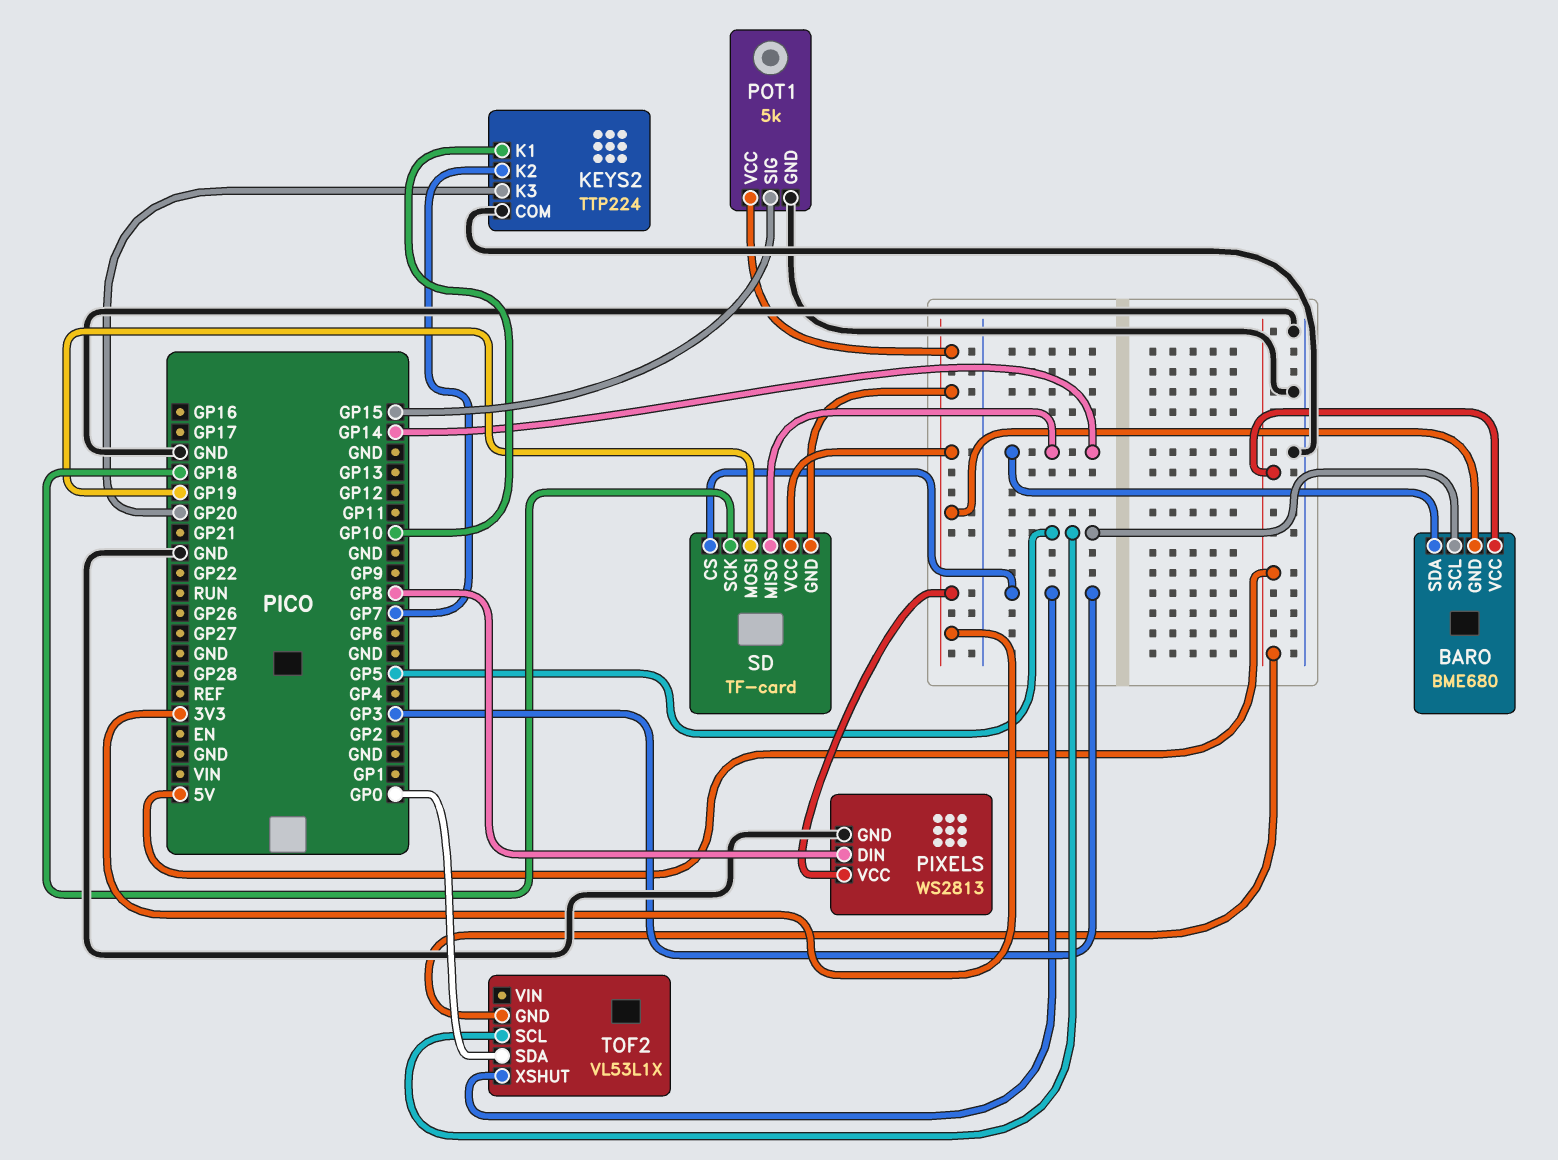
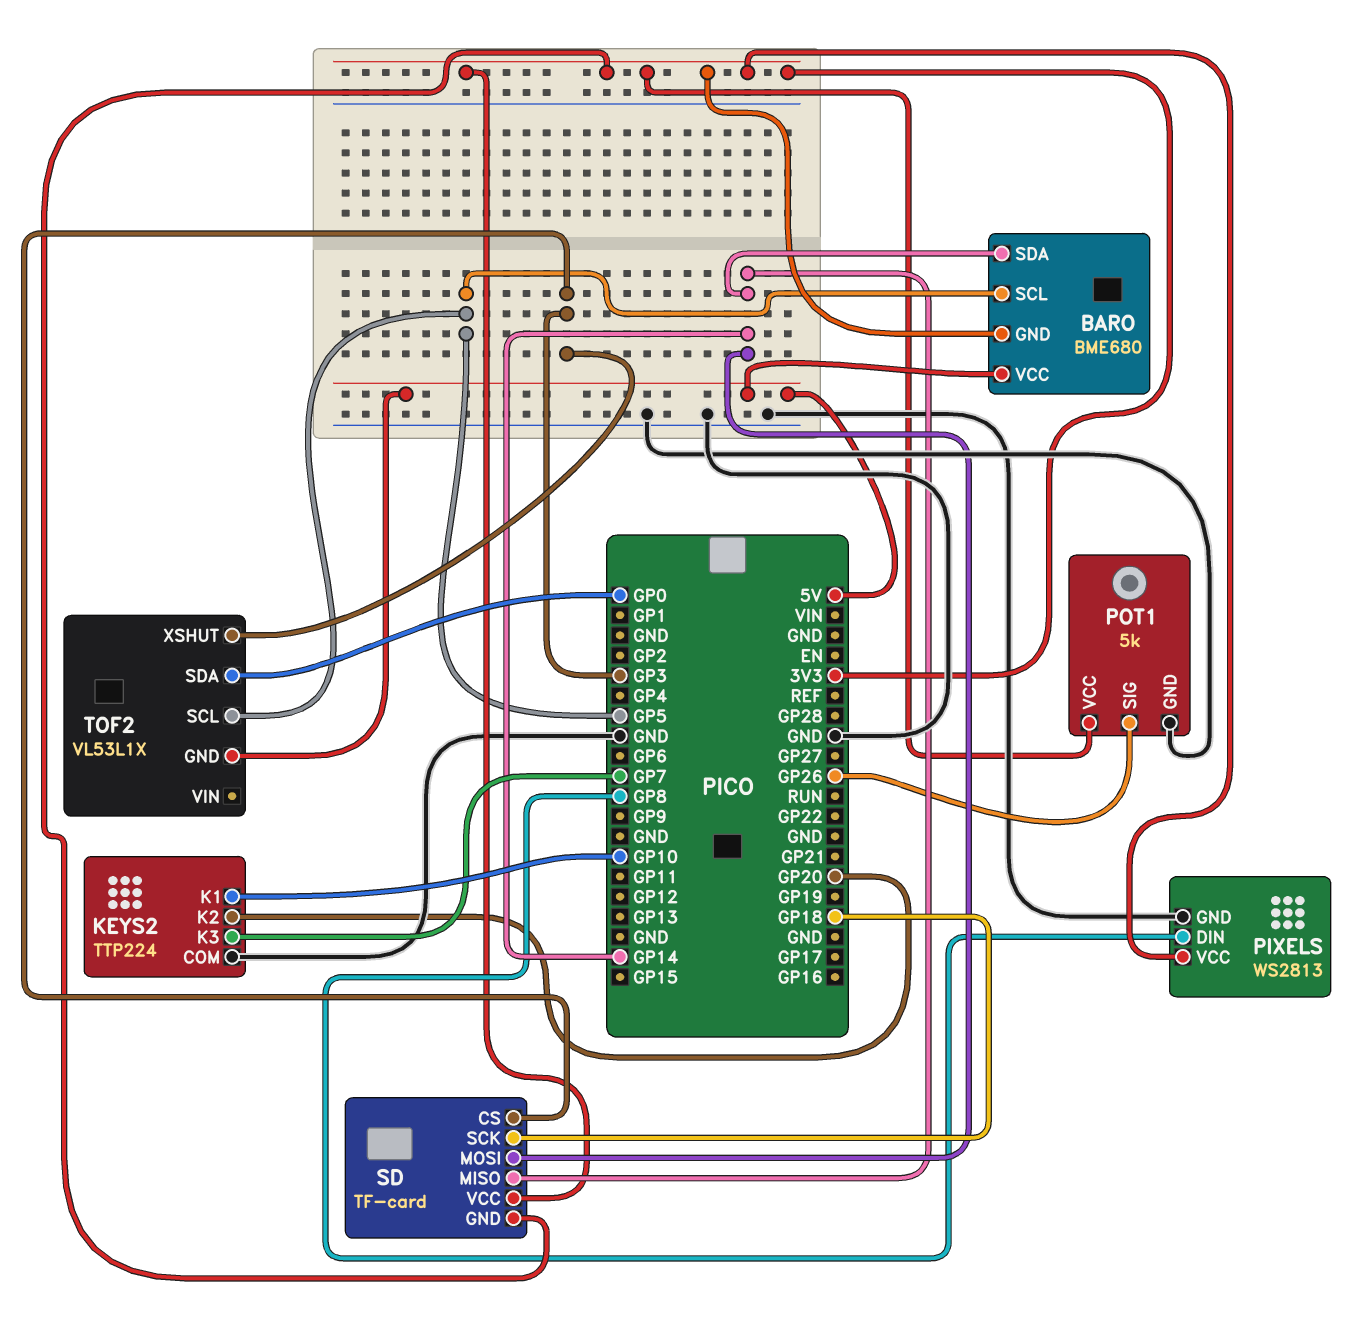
KEYS2 pin K2: GP7 -> GP20
KEYS2 pin K3: GP20 -> GP7
POT1 pin SIG: GP15 -> GP26
SD pin MOSI: GP19 -> GP14

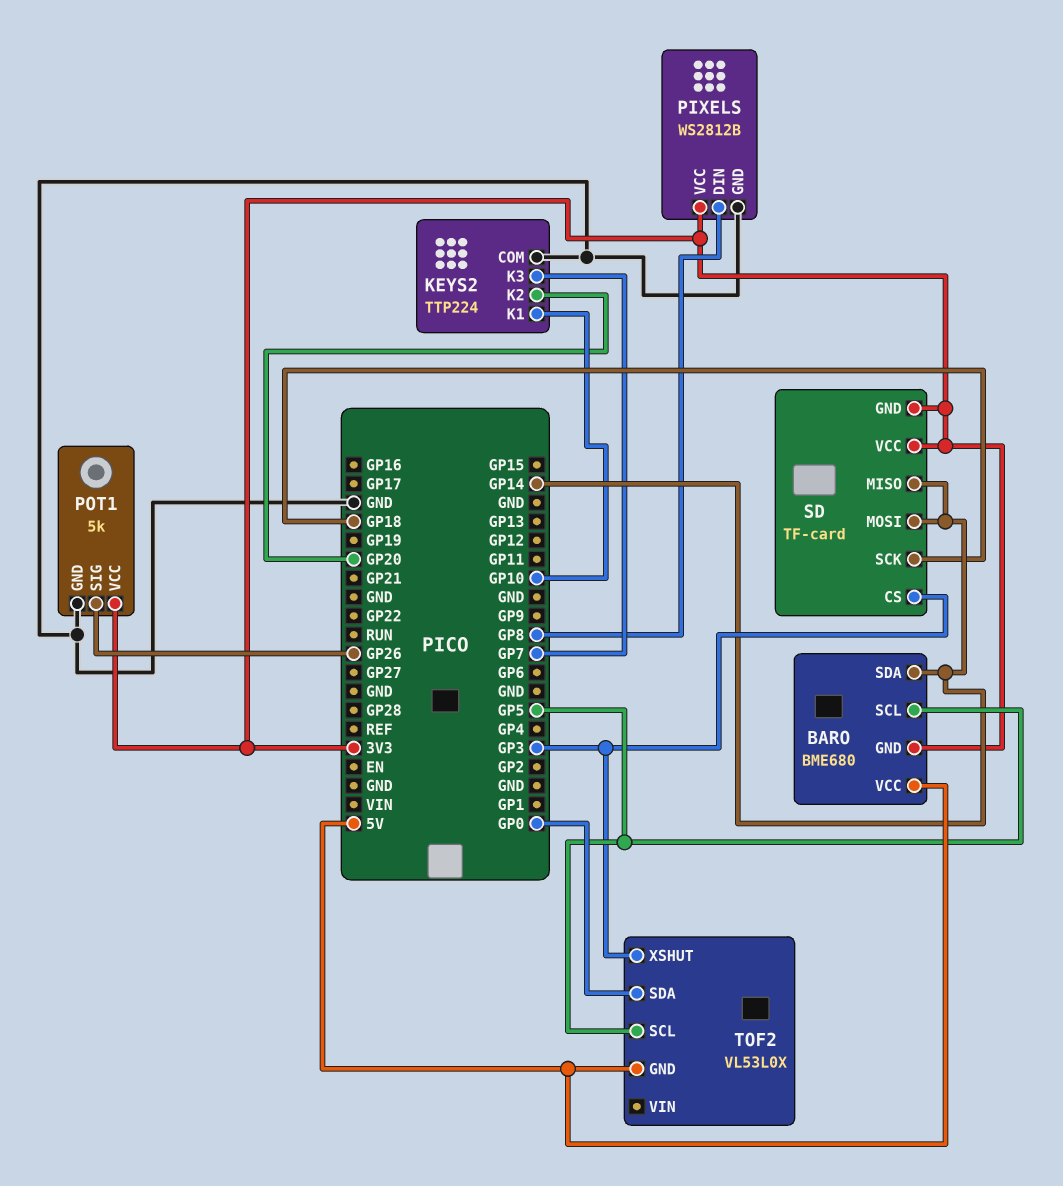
PIXELS: WS2813 -> WS2812B
TOF2: VL53L1X -> VL53L0X

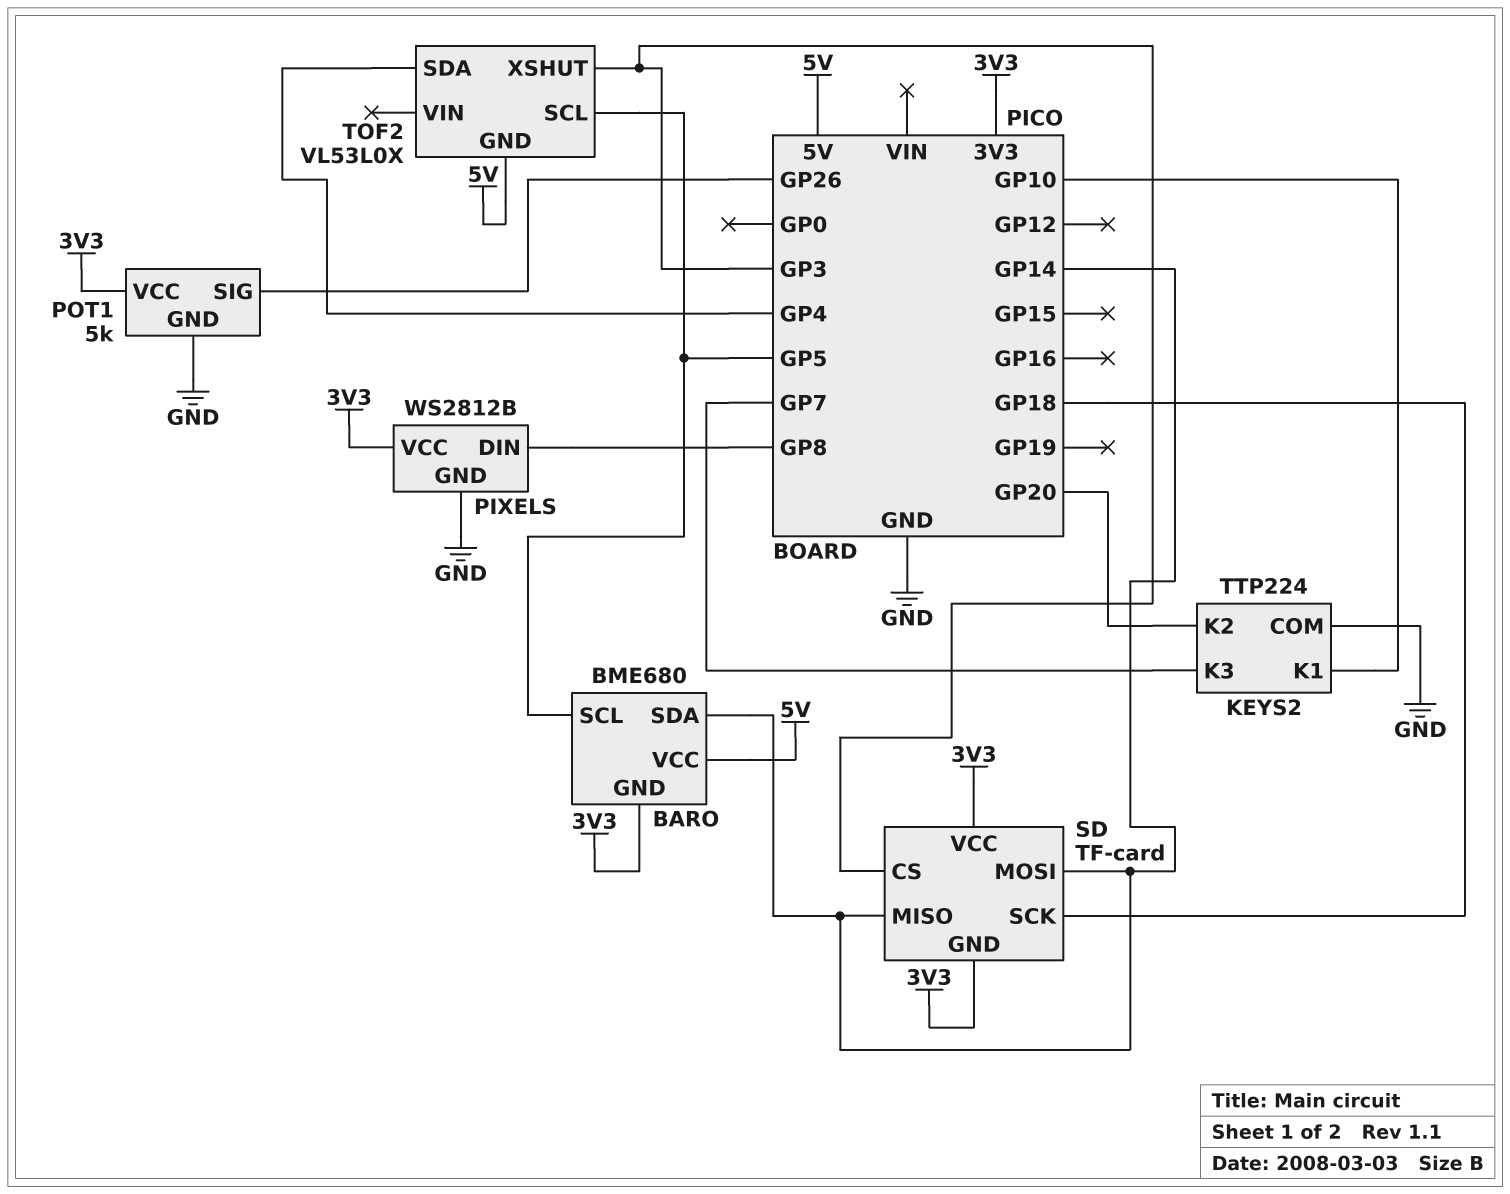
TOF2 pin SDA: GP0 -> GP4

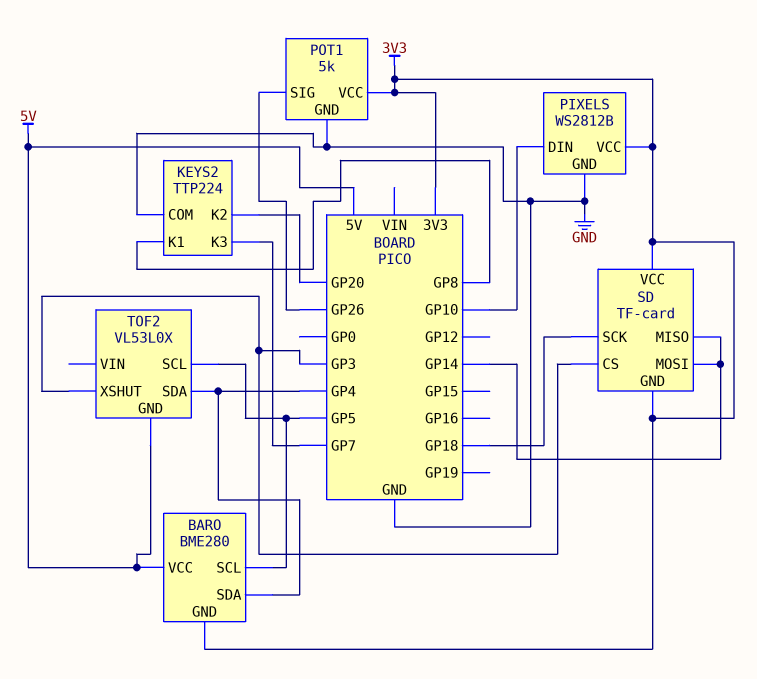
BARO: BME680 -> BME280
BARO pin SDA: GP14 -> GP4
KEYS2 pin K1: GP10 -> GP8
PIXELS pin DIN: GP8 -> GP10

